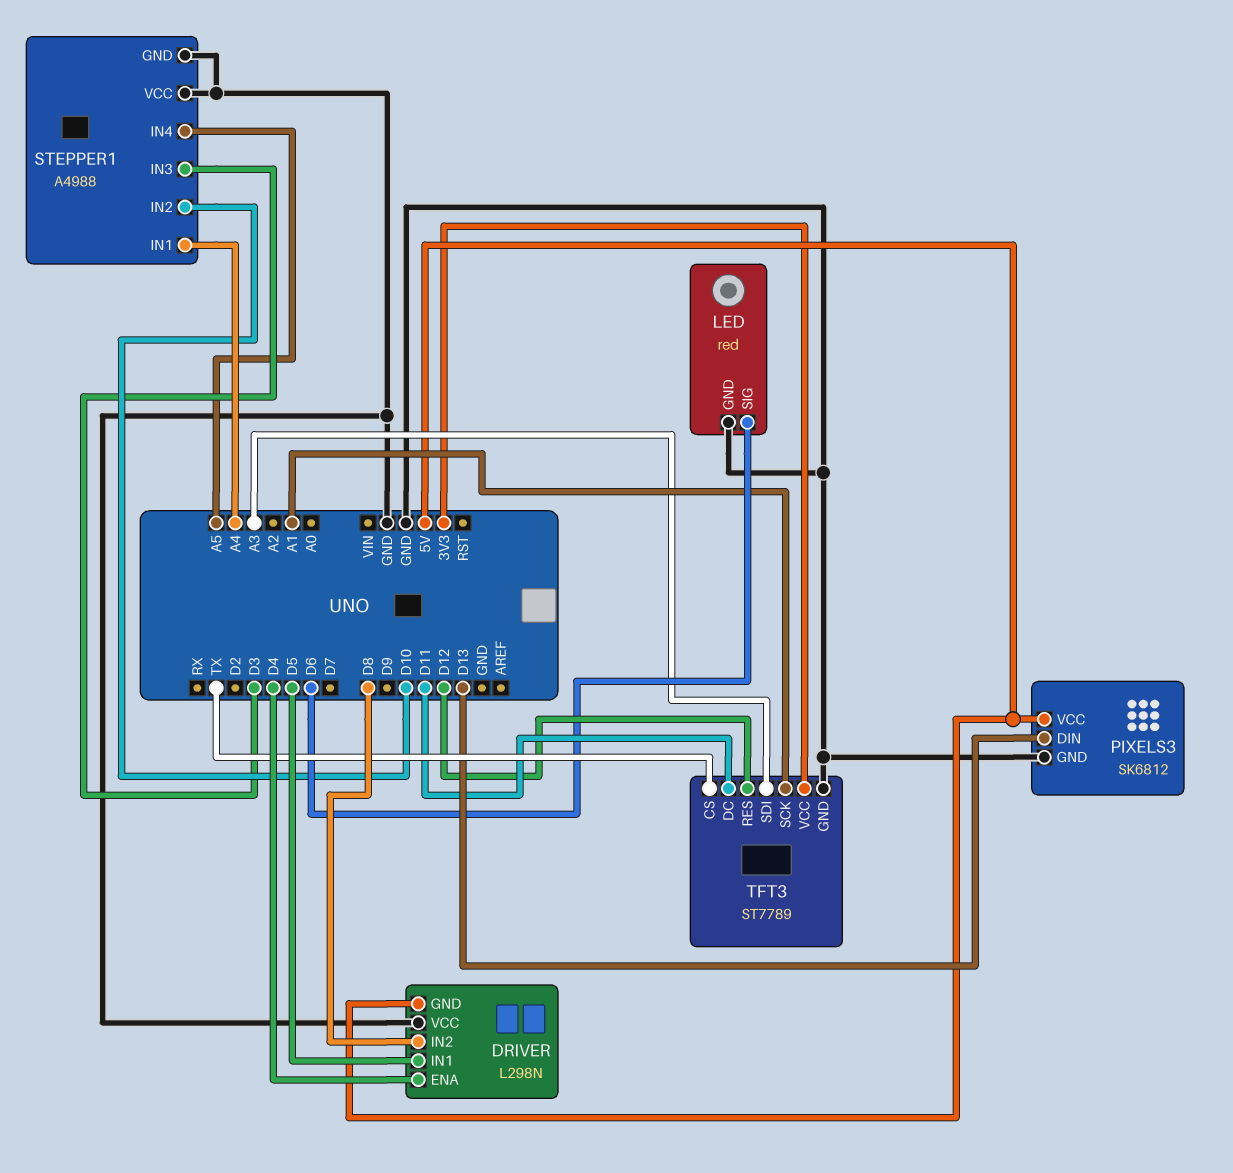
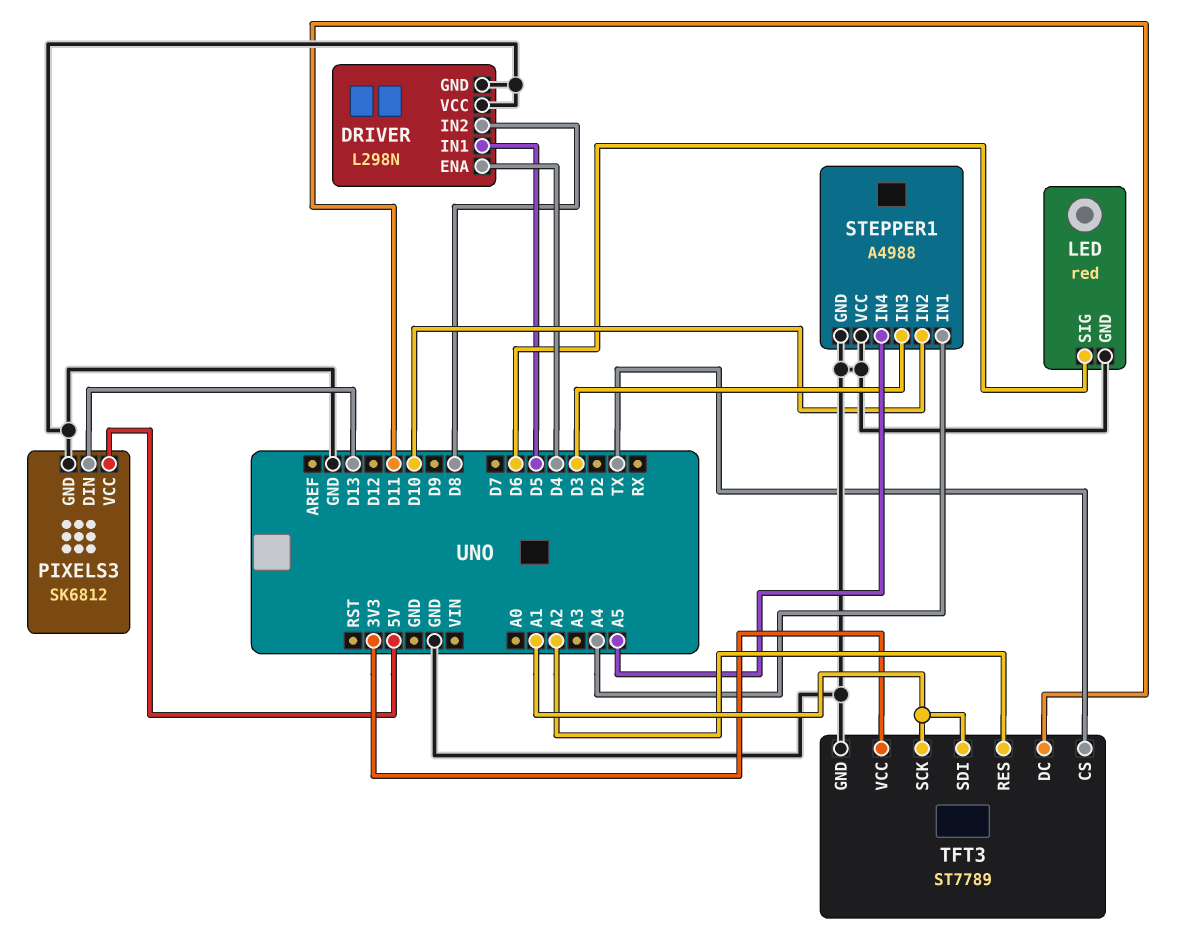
DRIVER pin GND: 5V -> GND
TFT3 pin RES: D12 -> A2
TFT3 pin SDI: A3 -> A1

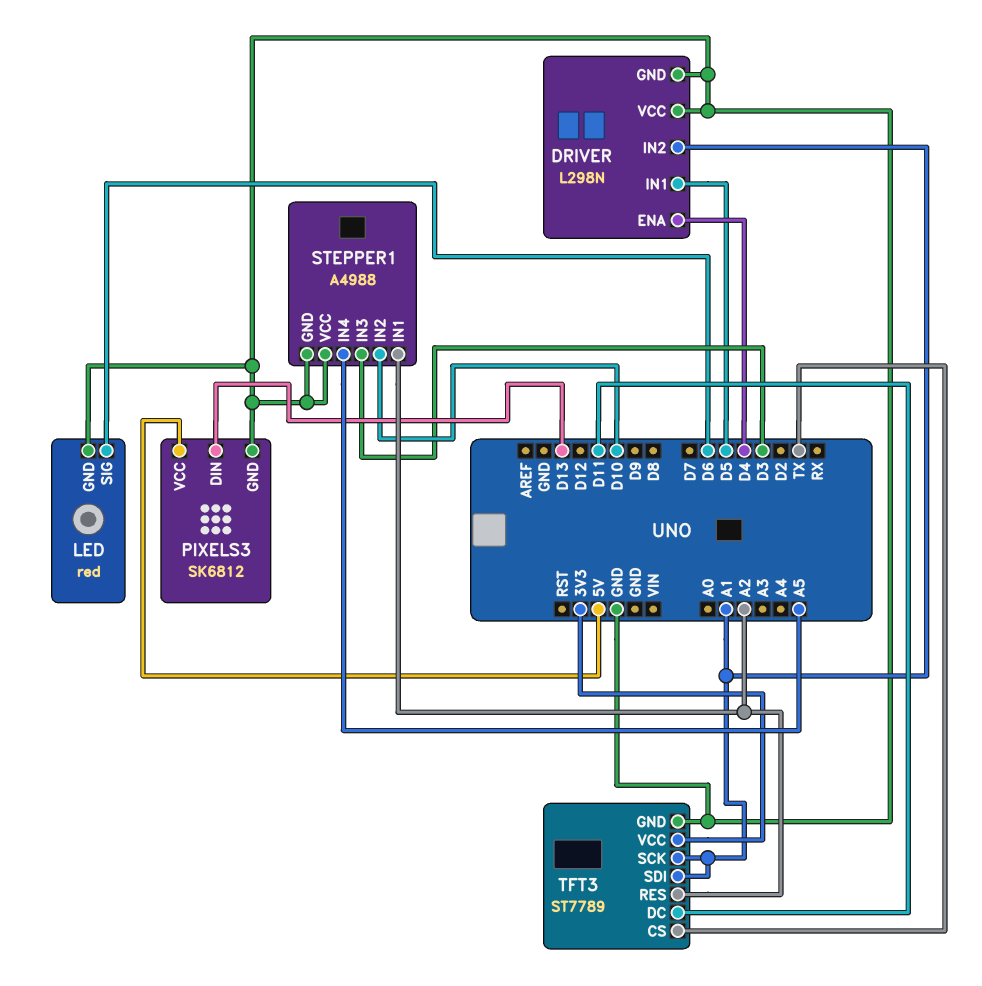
DRIVER pin IN2: D8 -> A1
STEPPER1 pin IN1: A4 -> A2

